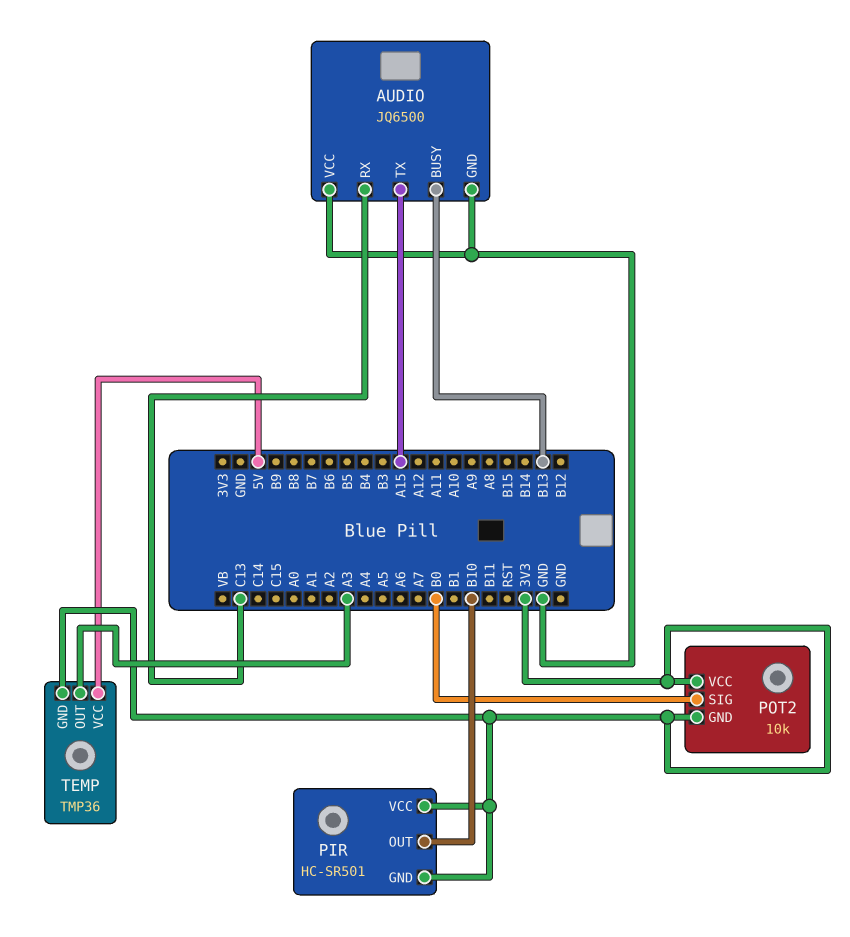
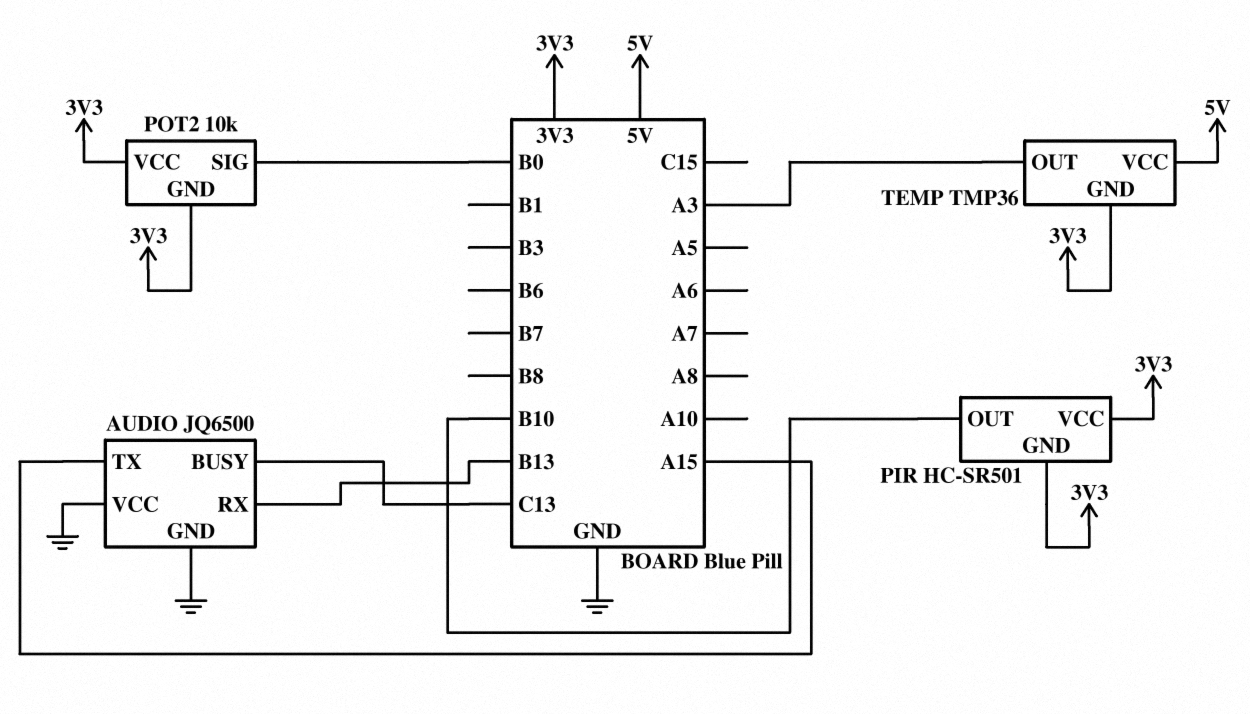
AUDIO pin BUSY: B13 -> C13
AUDIO pin RX: C13 -> B13

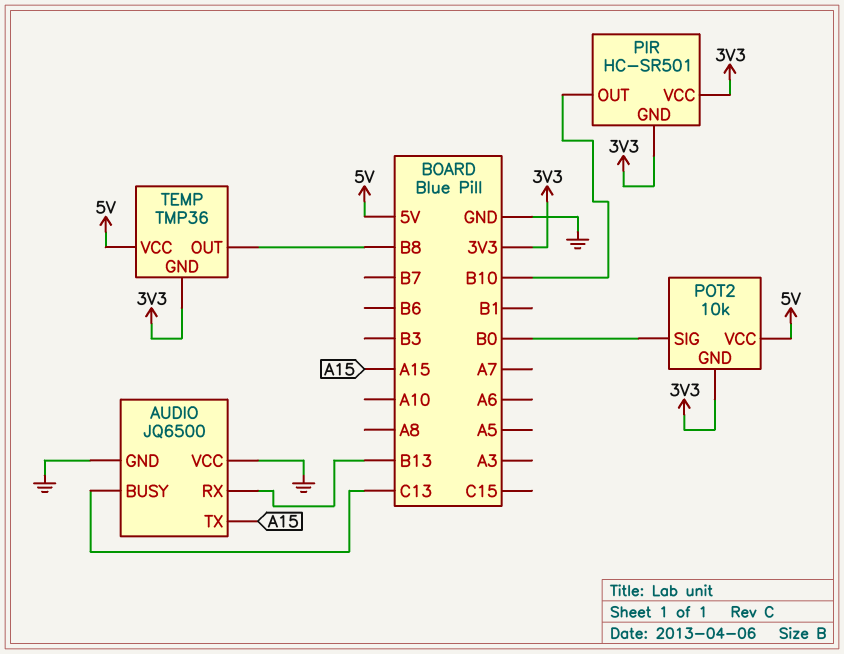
POT2 pin VCC: 3V3 -> 5V
TEMP pin OUT: A3 -> B8

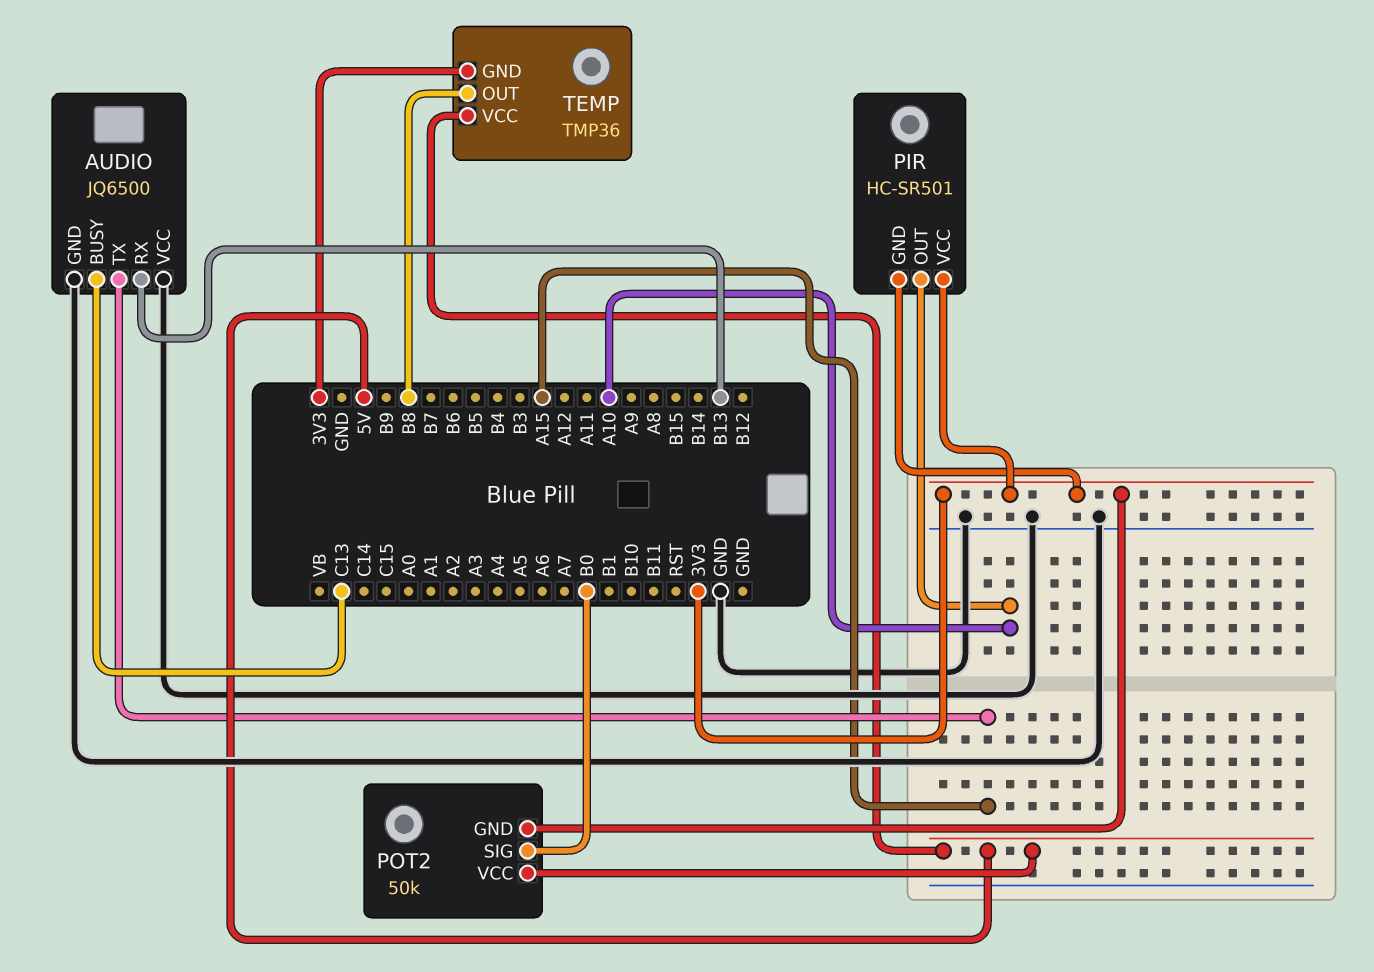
PIR pin OUT: B10 -> A10
POT2: 10k -> 50k

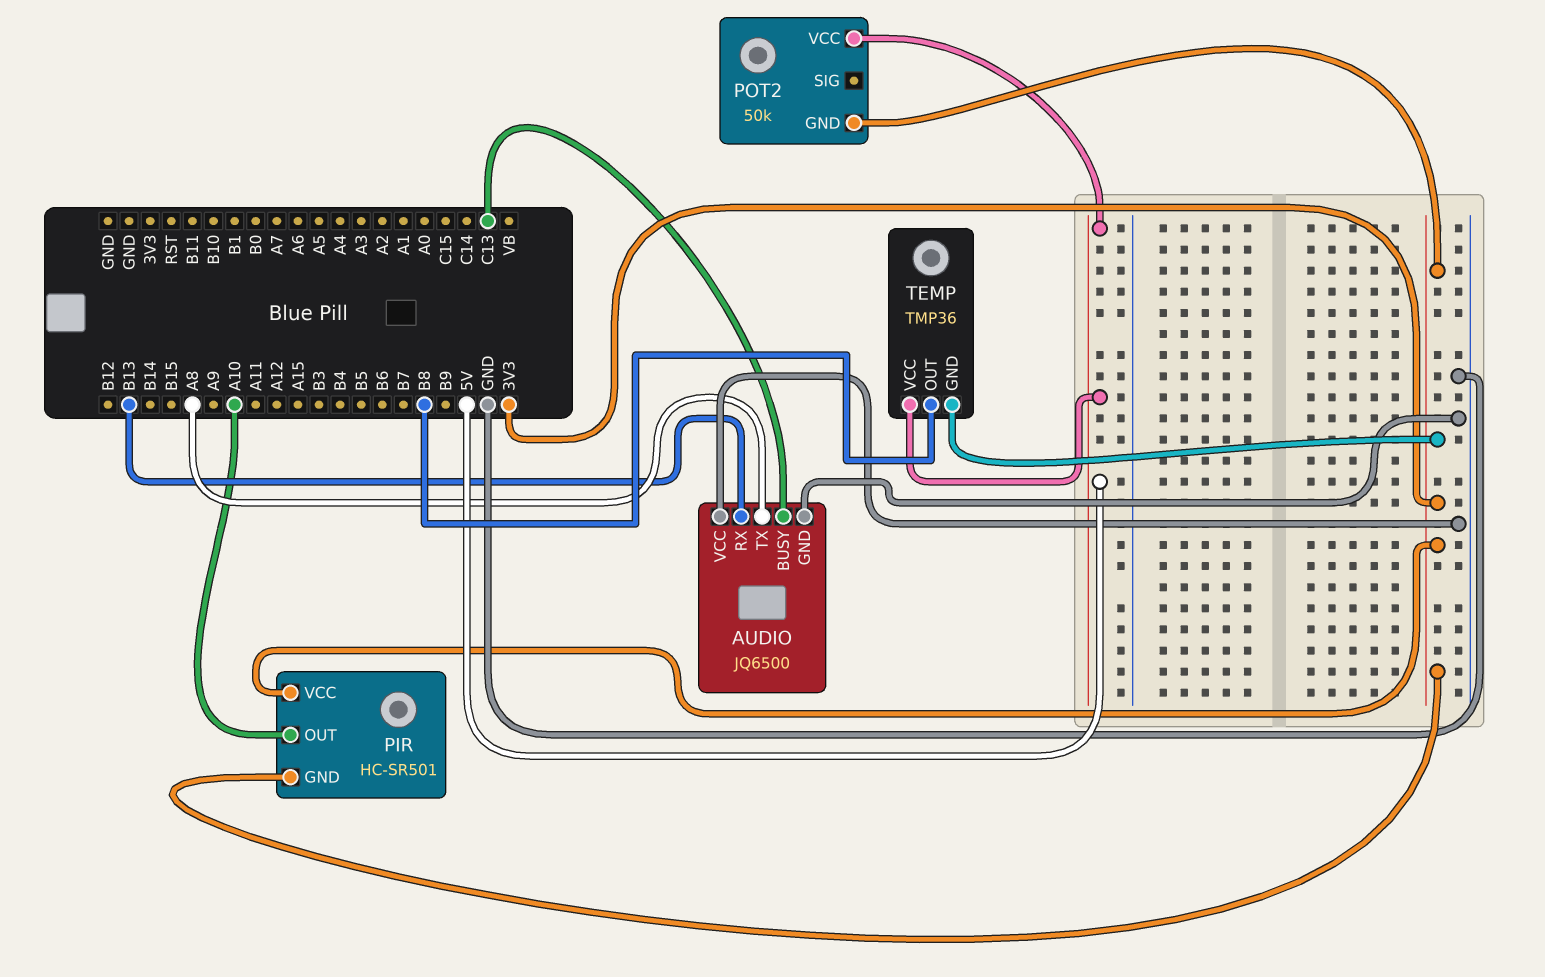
AUDIO pin TX: A15 -> A8
POT2 pin SIG: B0 -> none

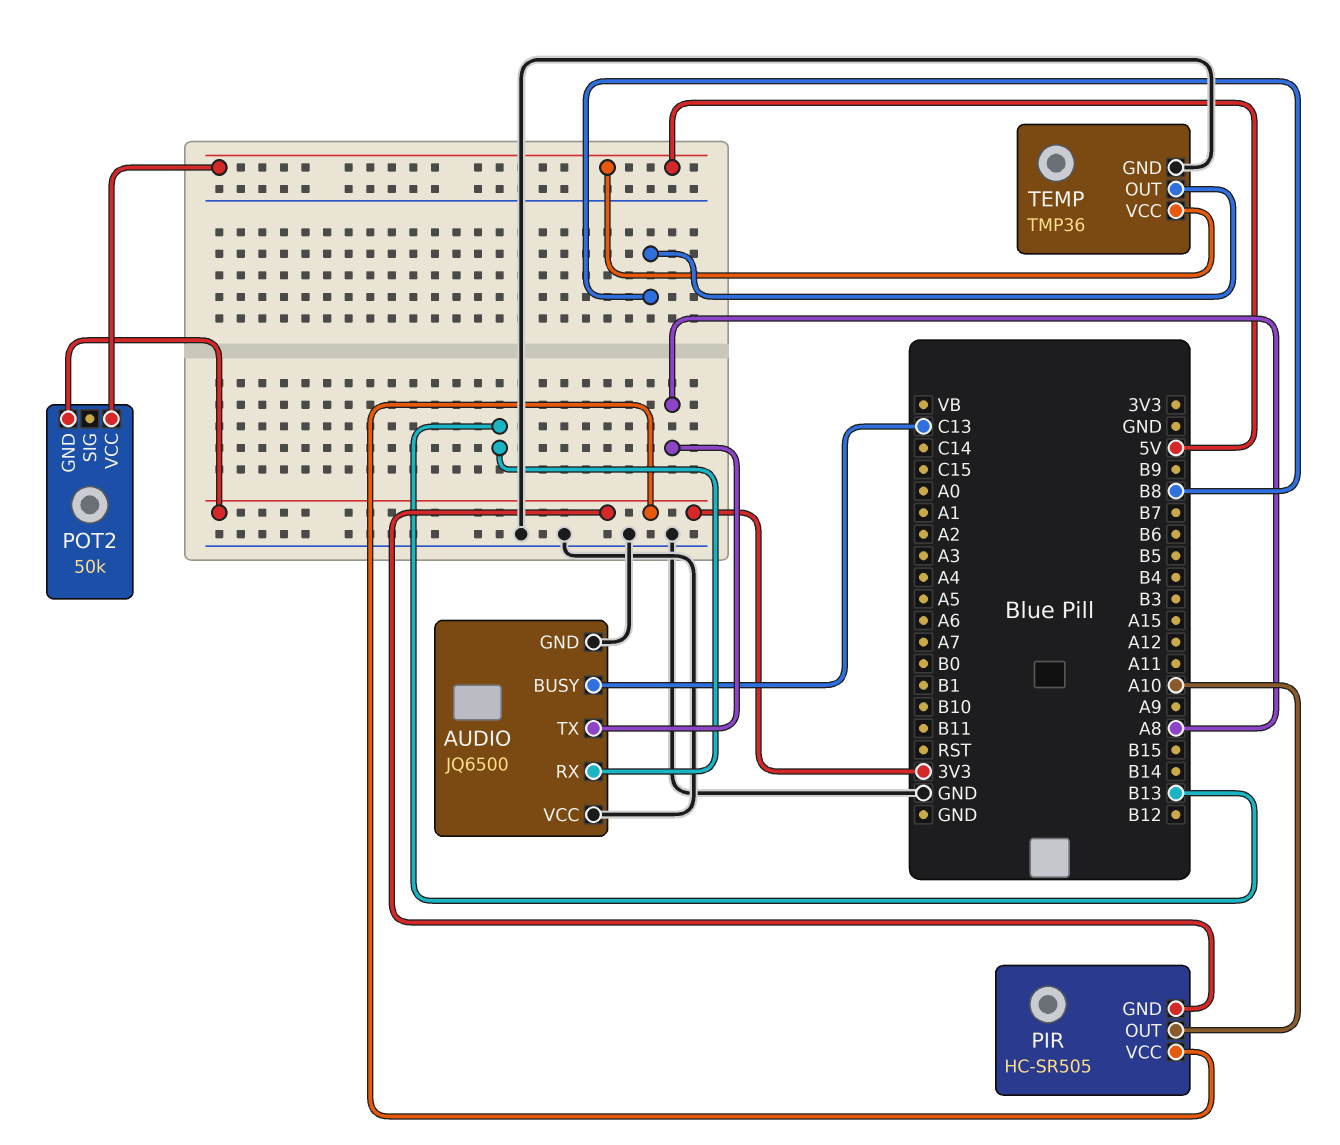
PIR: HC-SR501 -> HC-SR505
TEMP pin GND: 3V3 -> GND

